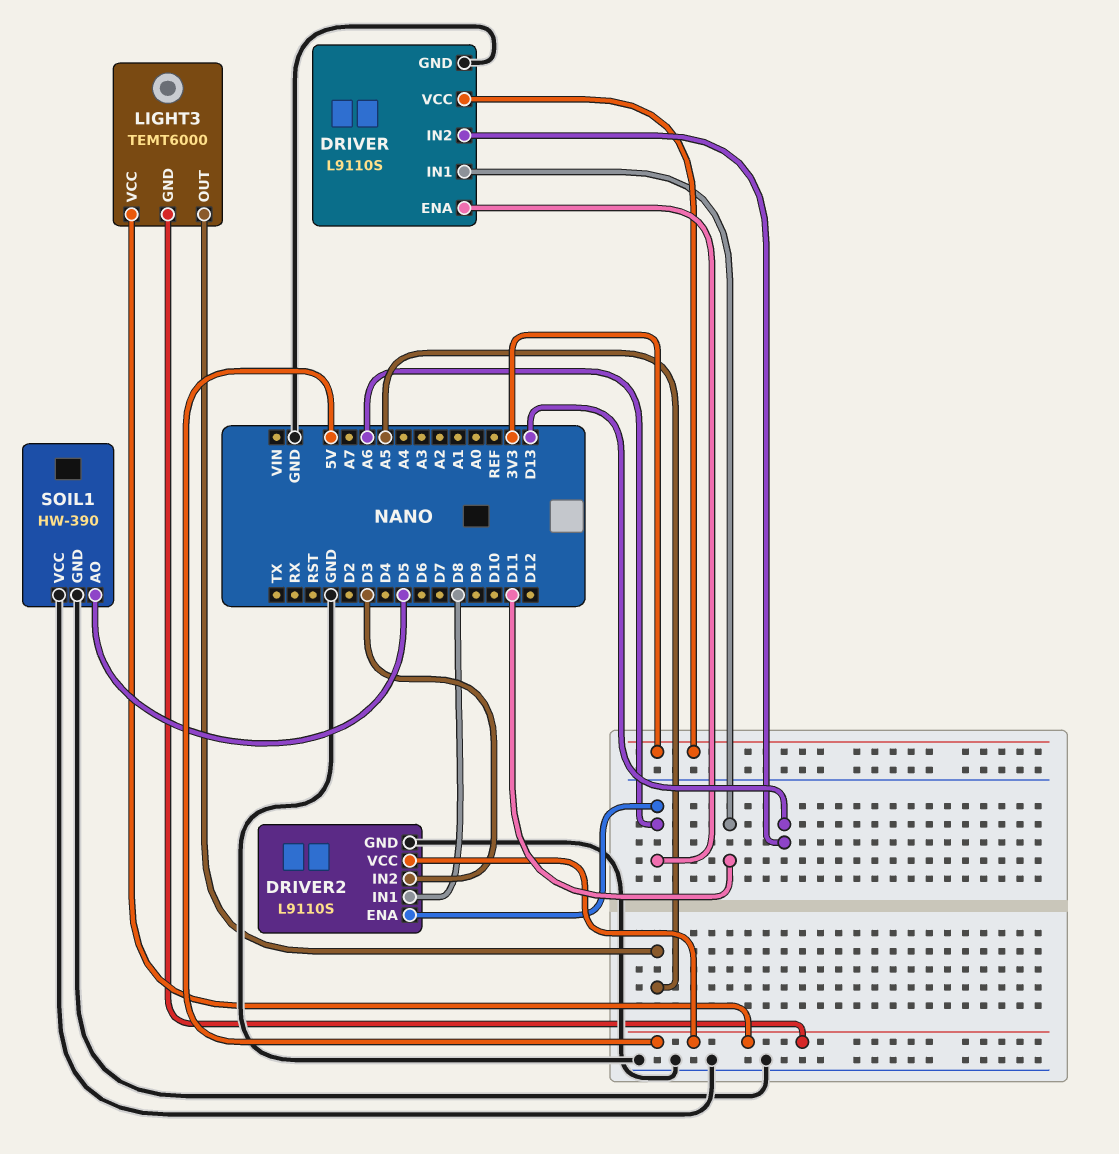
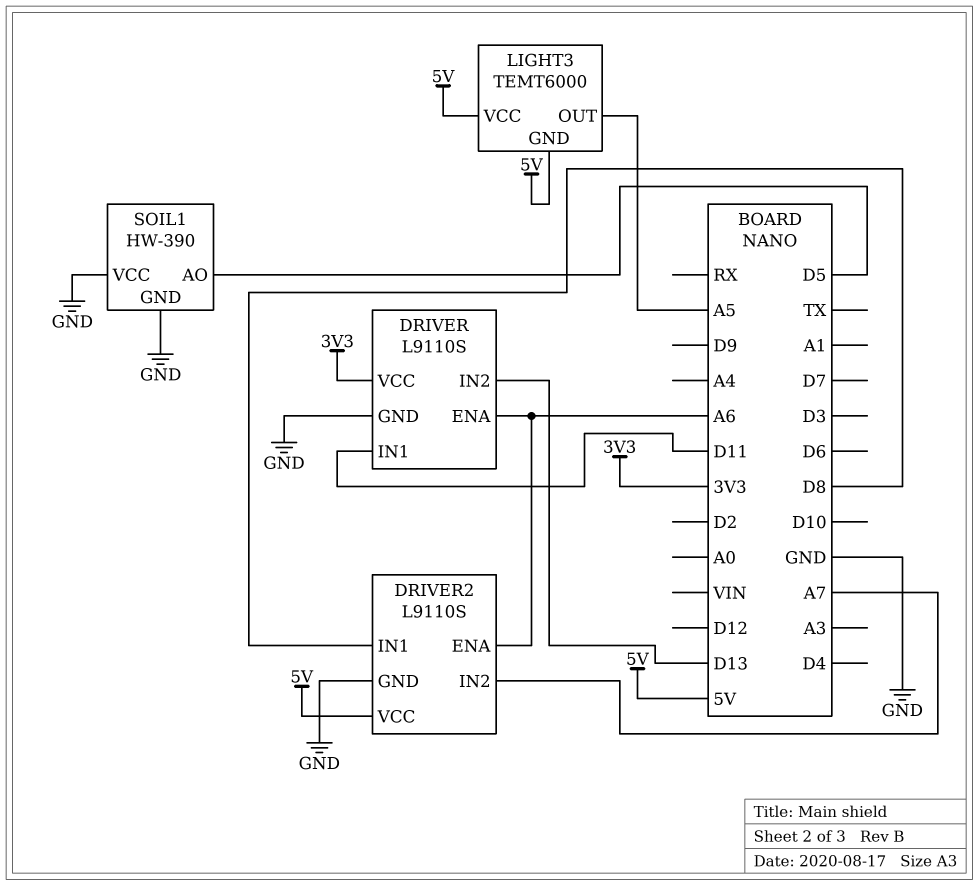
DRIVER2 pin IN2: D3 -> A7

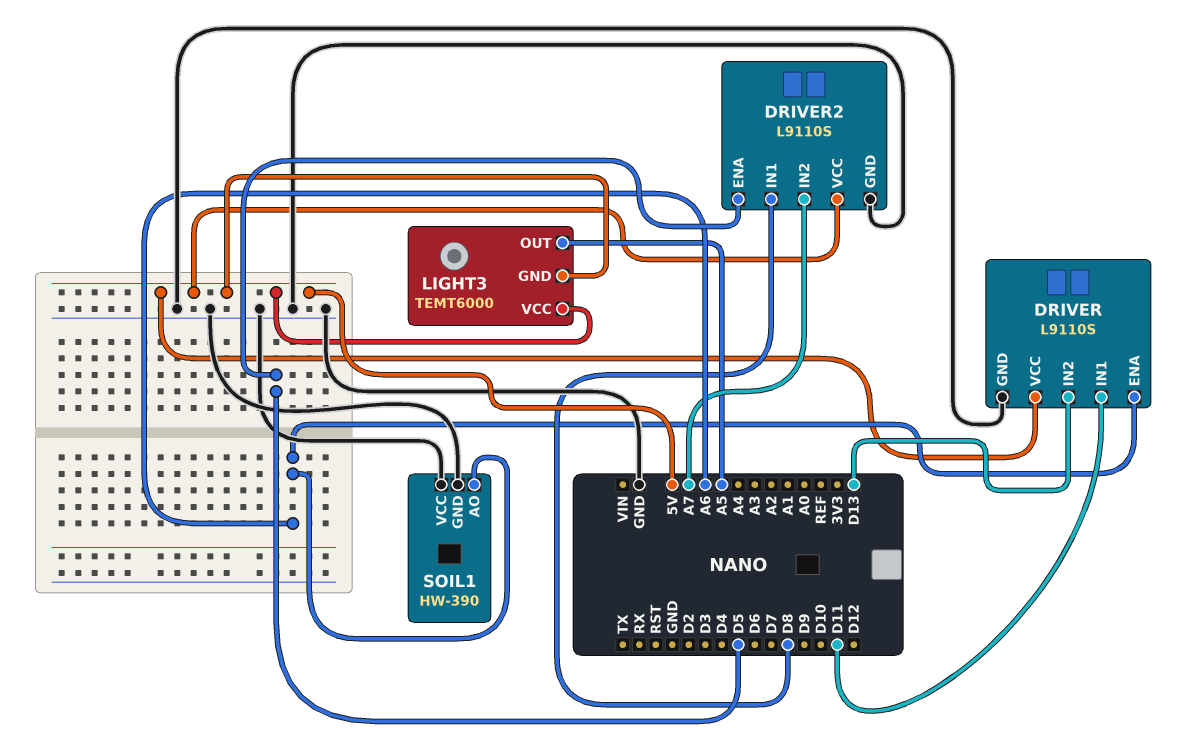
DRIVER pin VCC: 3V3 -> 5V
DRIVER2 pin ENA: A6 -> D5
SOIL1 pin AO: D5 -> A6

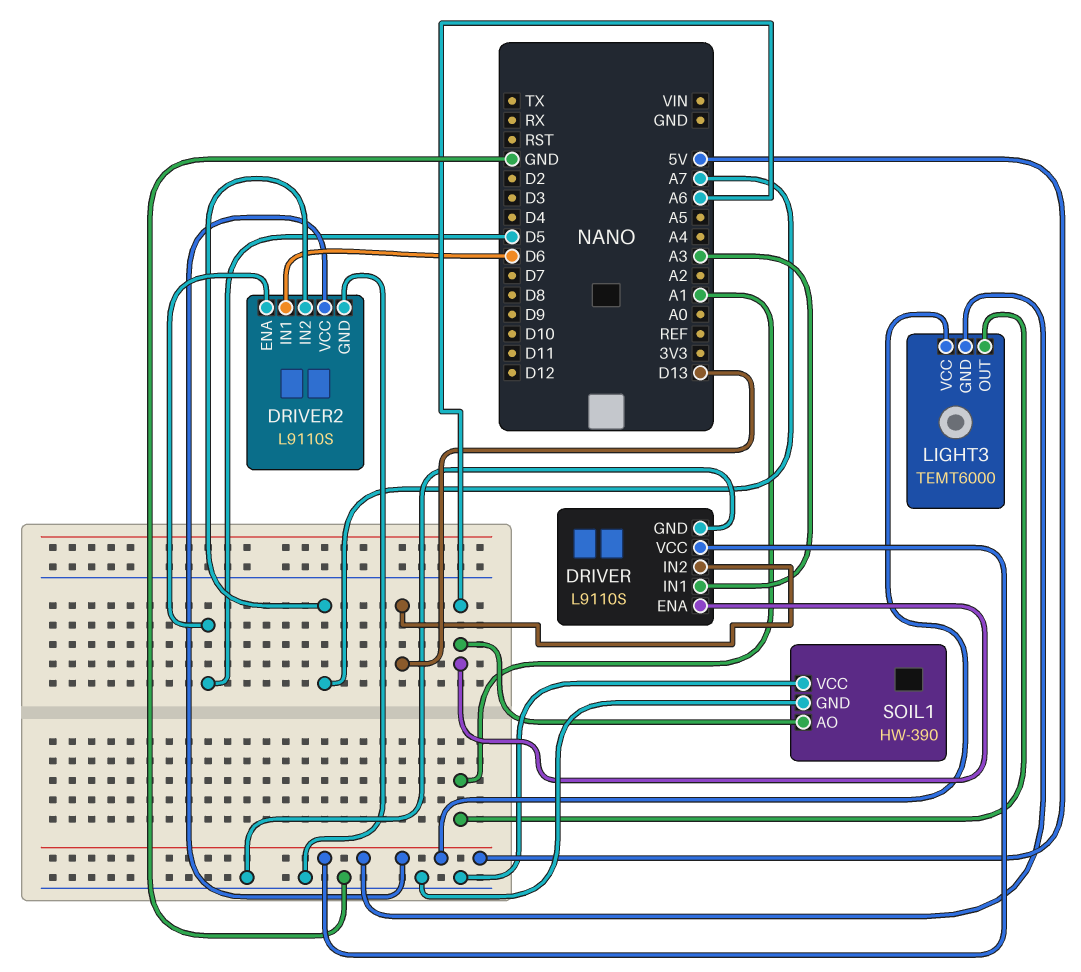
DRIVER pin IN1: D11 -> A3
DRIVER2 pin IN1: D8 -> D6
LIGHT3 pin OUT: A5 -> A1

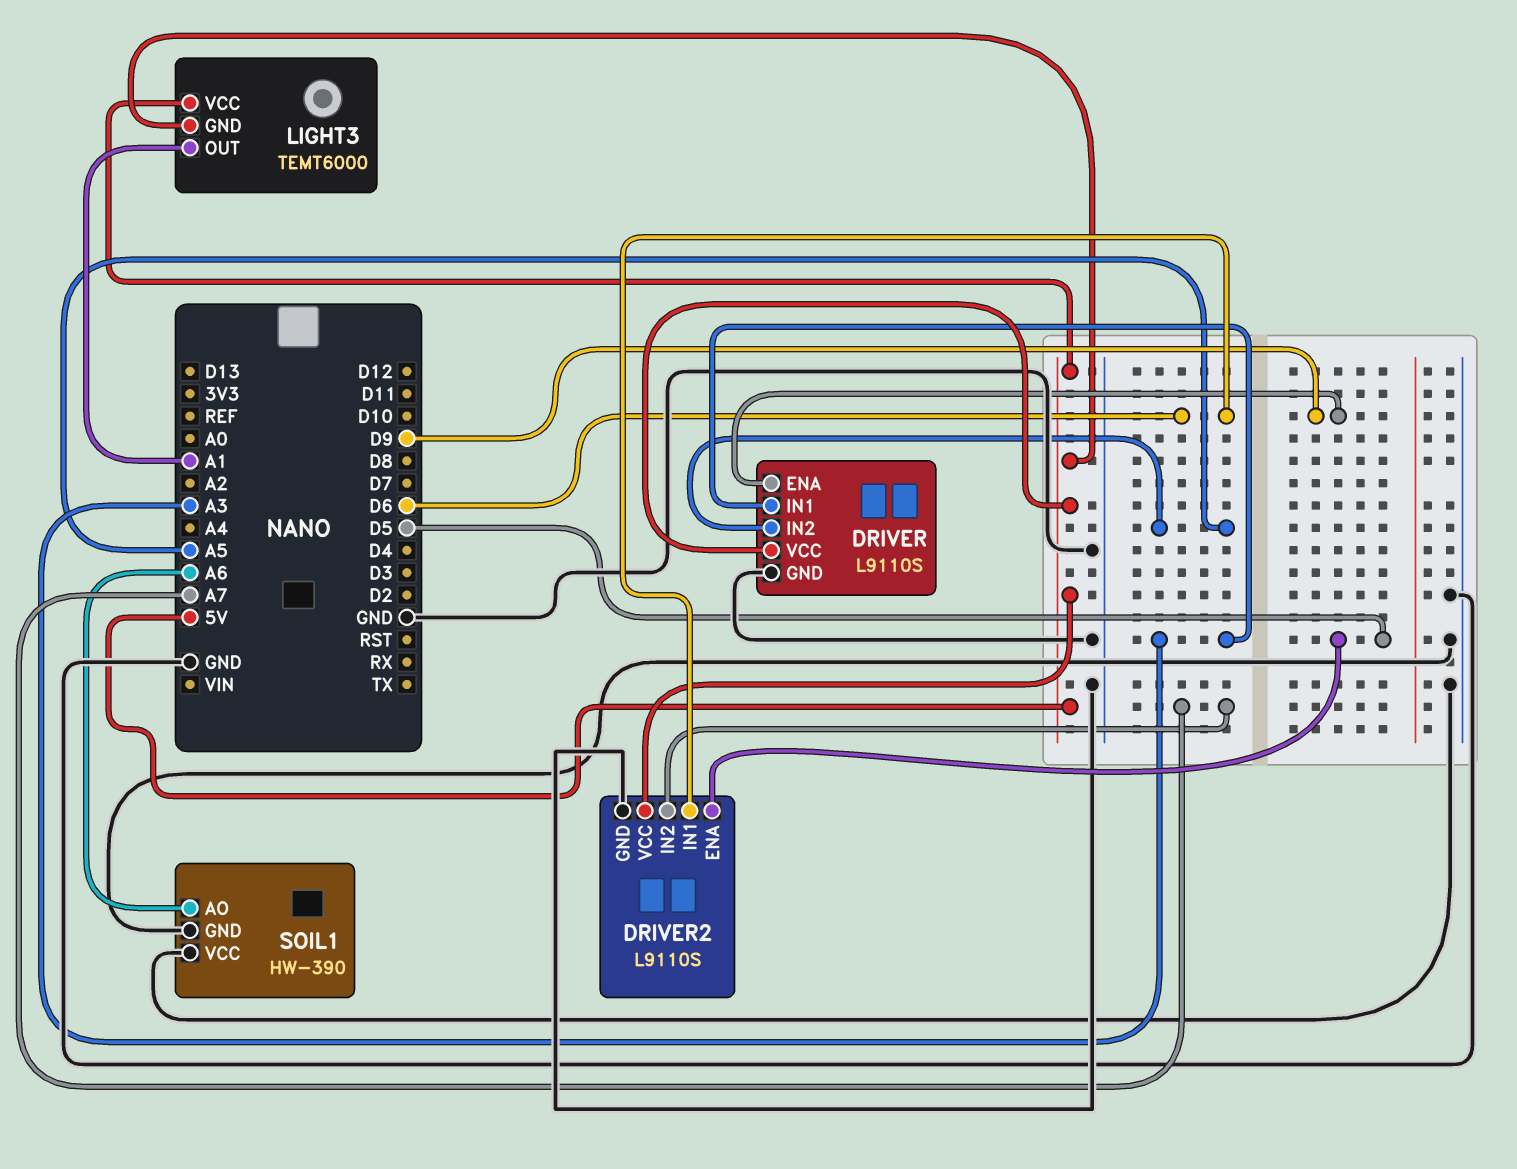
DRIVER pin ENA: A6 -> D9
DRIVER pin IN2: D13 -> A5

